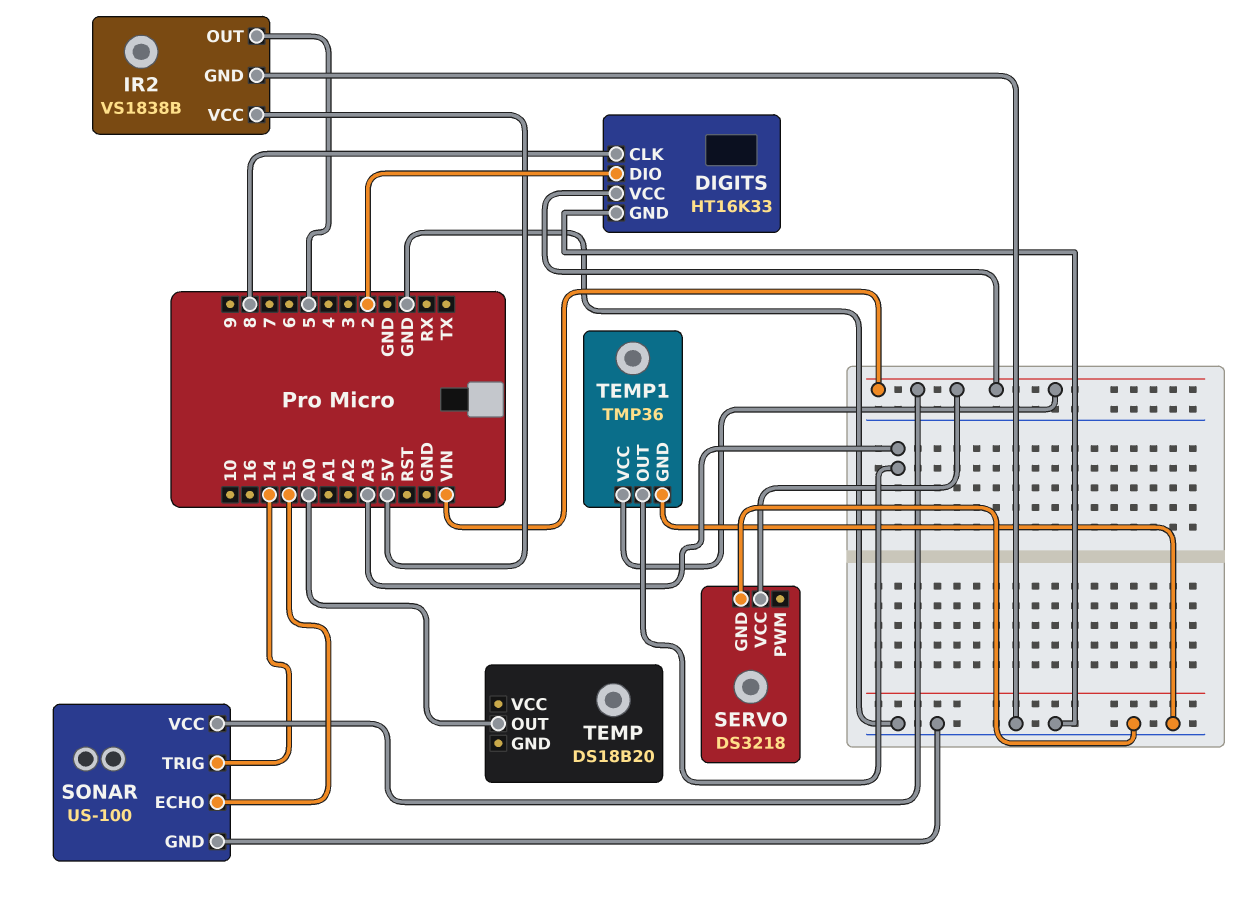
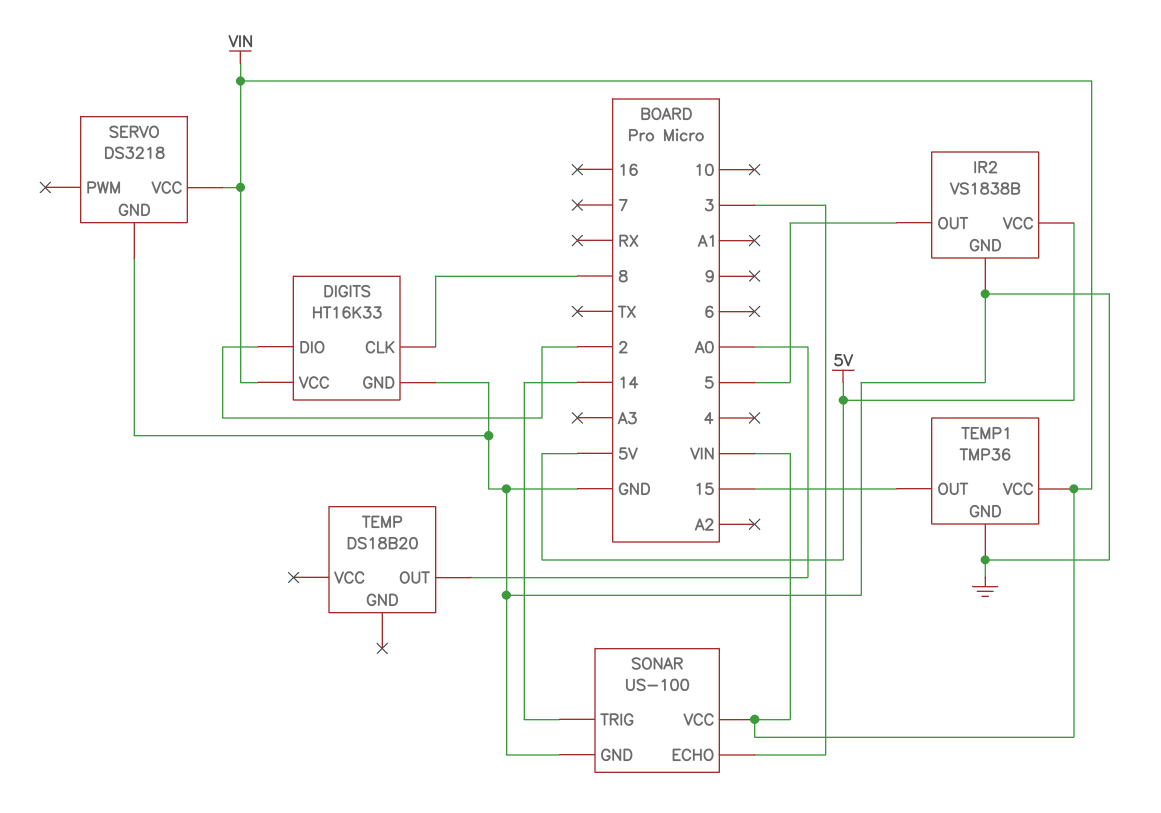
SONAR pin ECHO: 15 -> 3
TEMP1 pin OUT: A3 -> 15

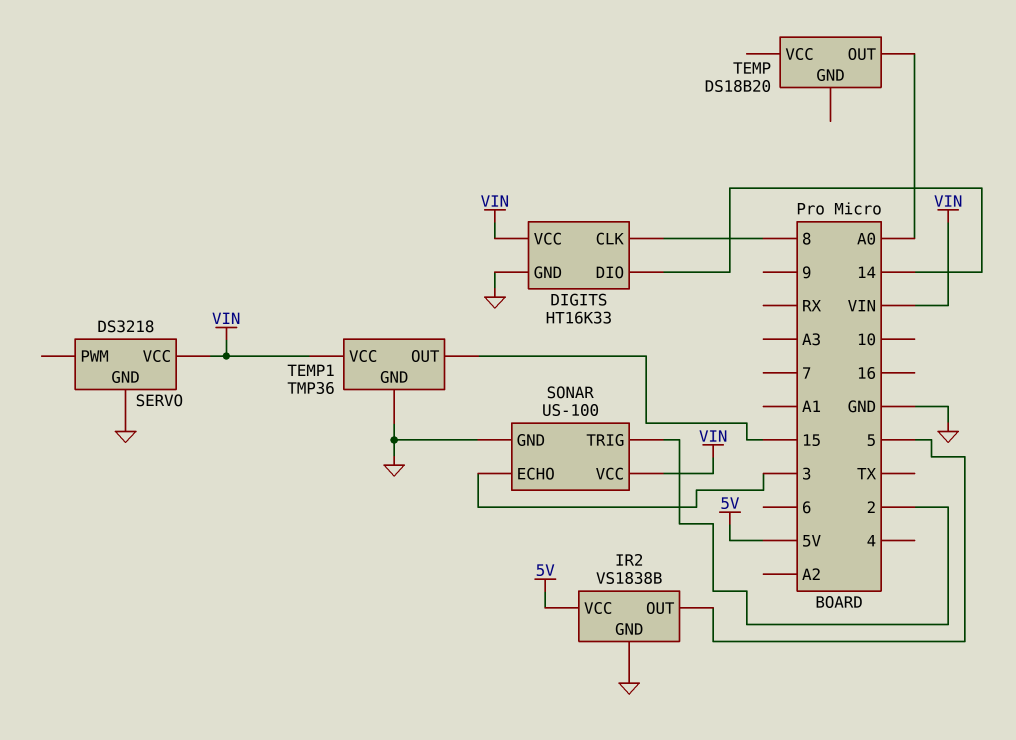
DIGITS pin DIO: 2 -> 14
SONAR pin TRIG: 14 -> 2

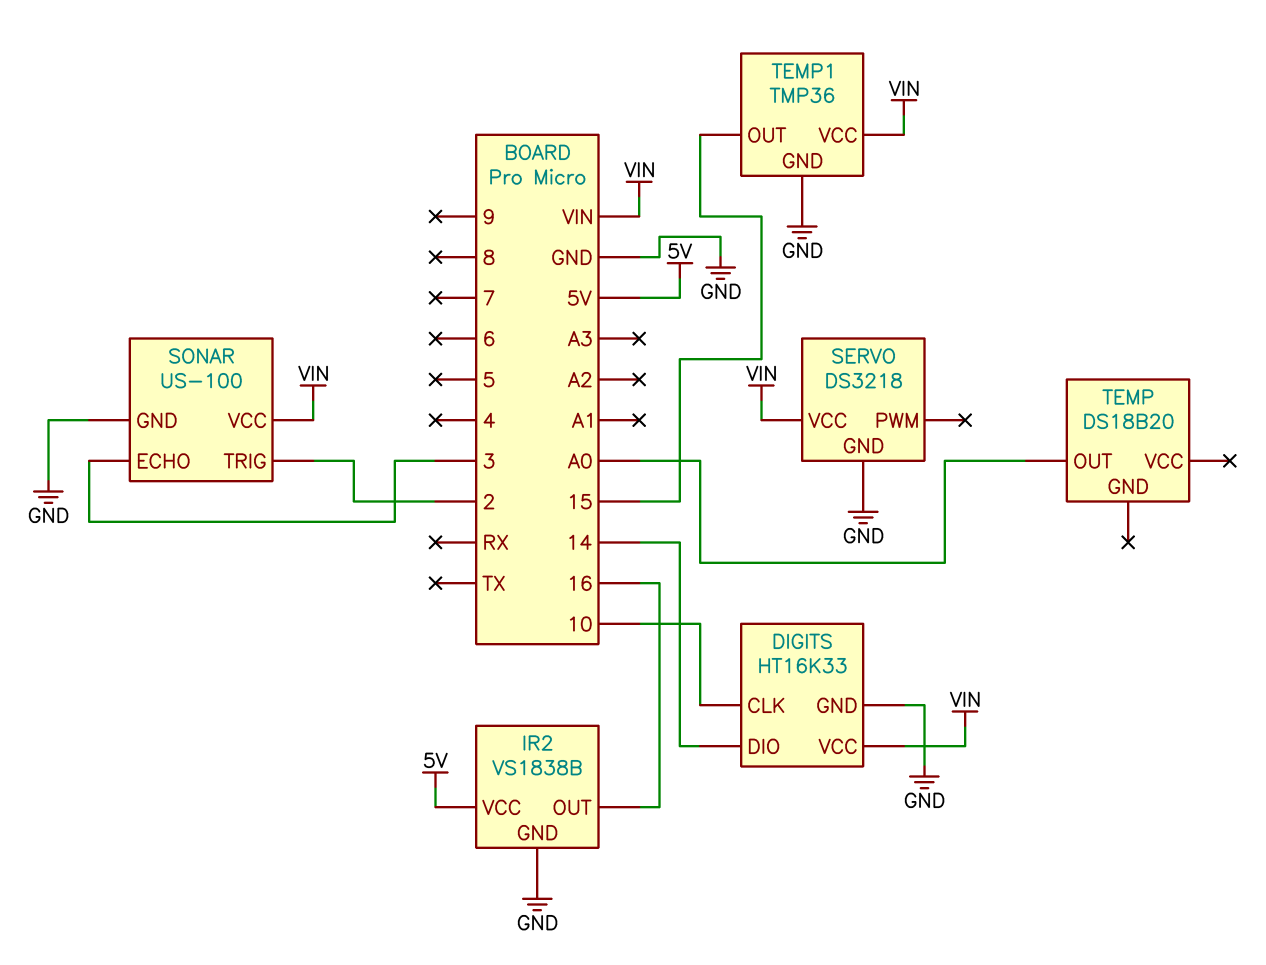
DIGITS pin CLK: 8 -> 10
IR2 pin OUT: 5 -> 16

